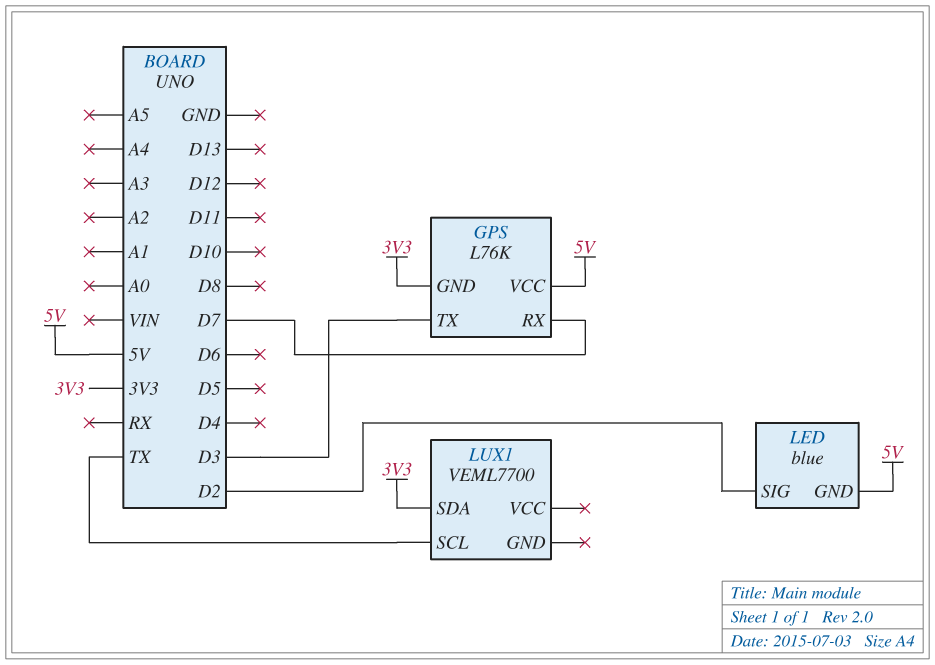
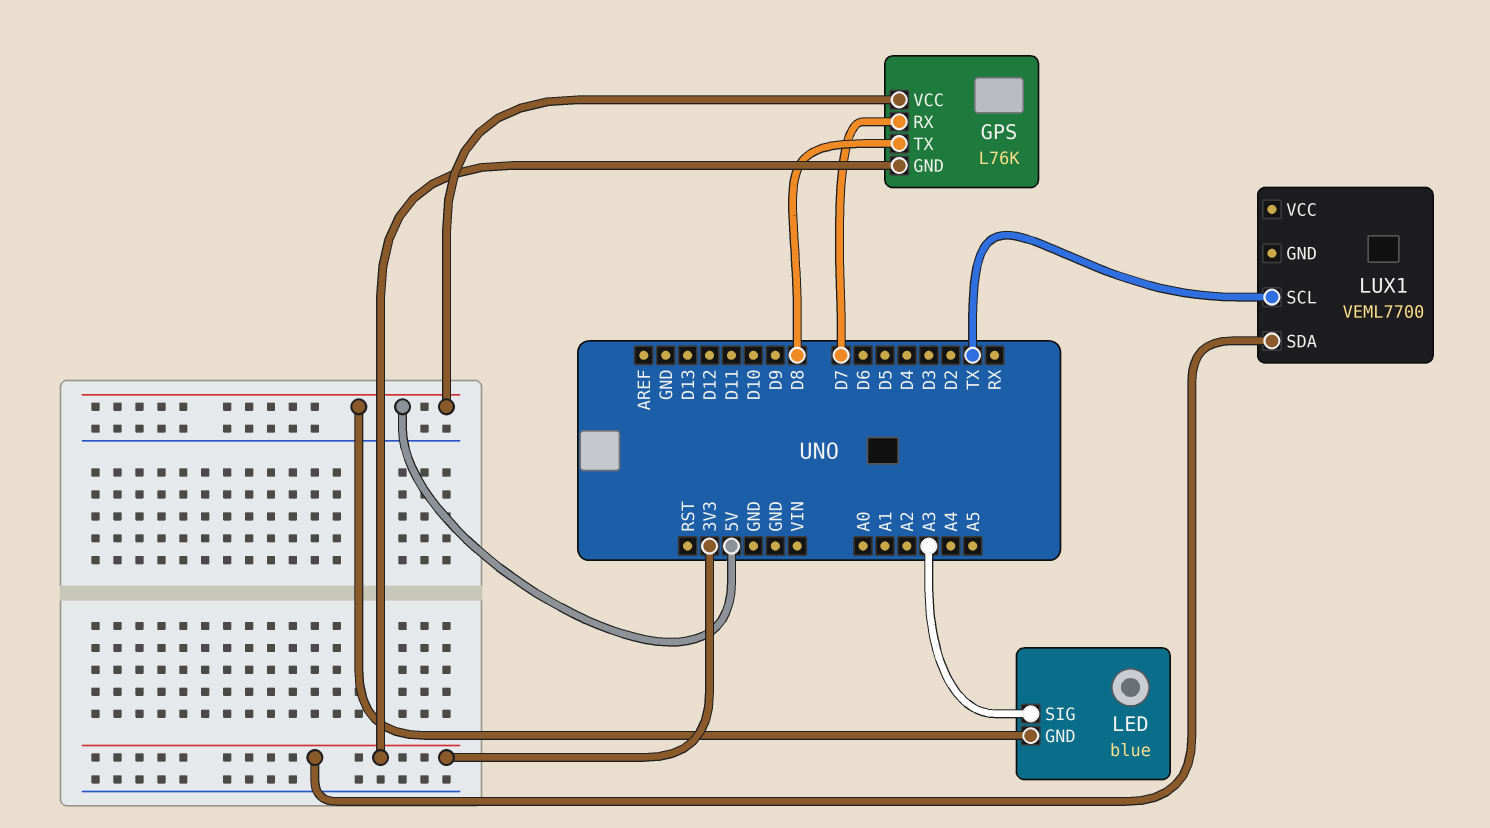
GPS pin TX: D3 -> D8
LED pin SIG: D2 -> A3

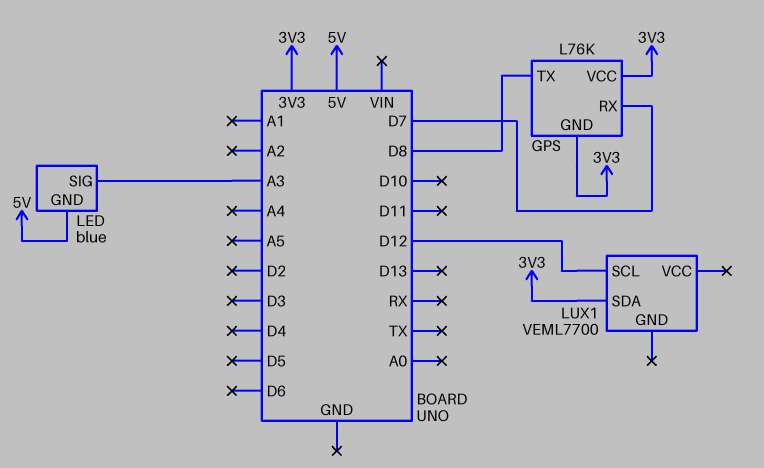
GPS pin VCC: 5V -> 3V3
LUX1 pin SCL: TX -> D12

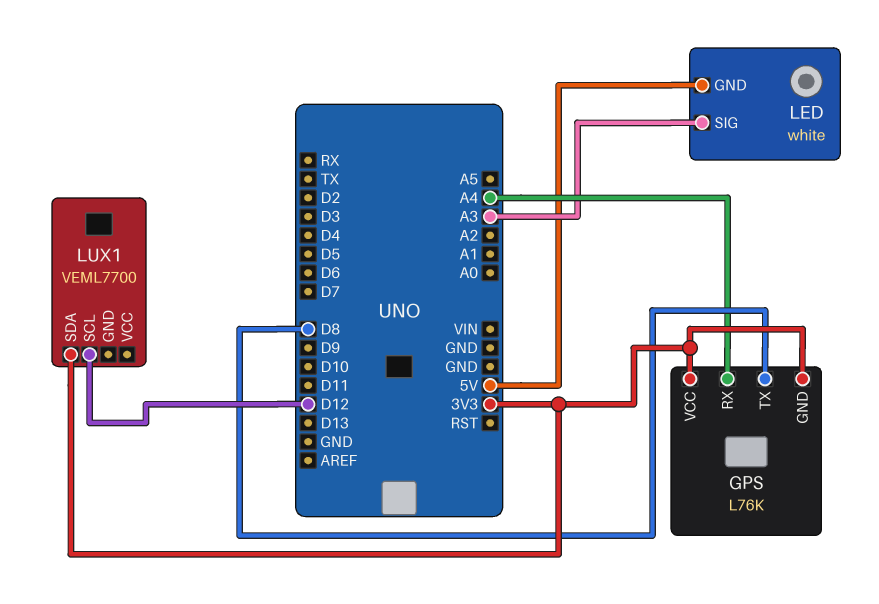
GPS pin RX: D7 -> A4
LED: blue -> white

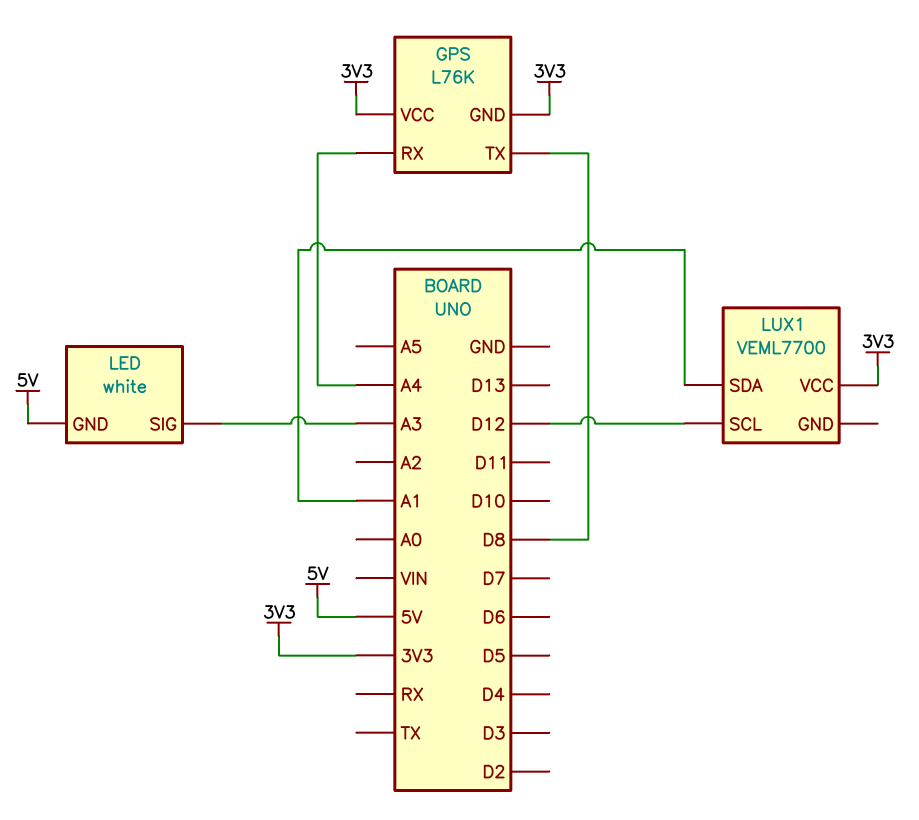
LUX1 pin SDA: 3V3 -> A1
LUX1 pin VCC: none -> 3V3

